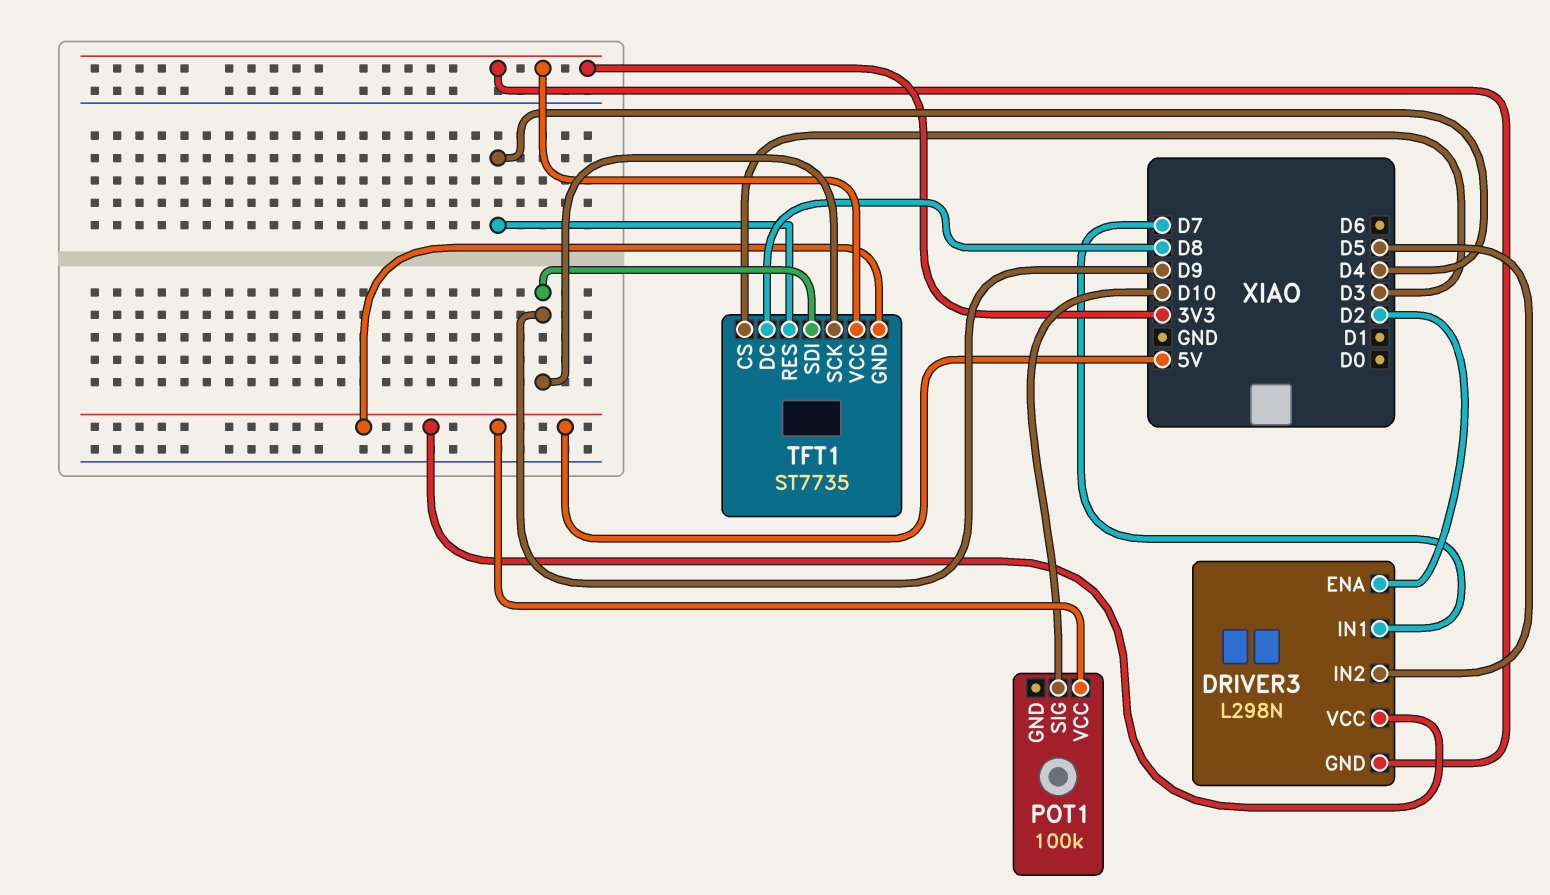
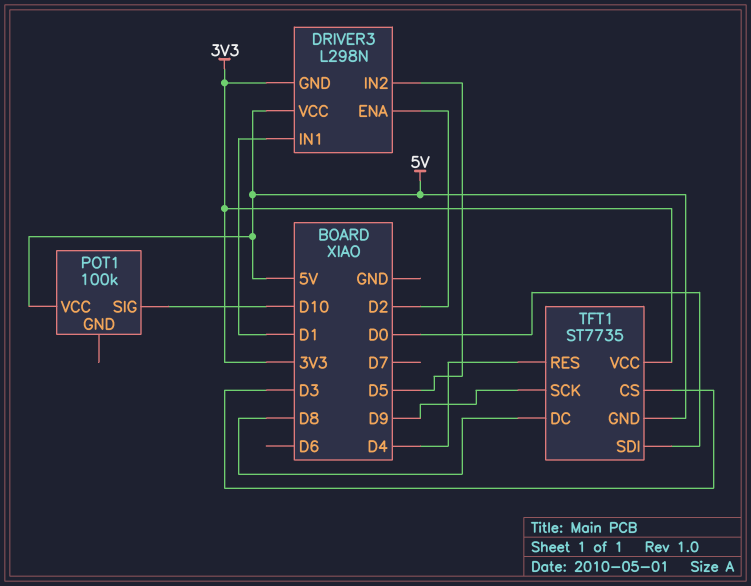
DRIVER3 pin IN1: D7 -> D1
TFT1 pin SDI: D9 -> D0

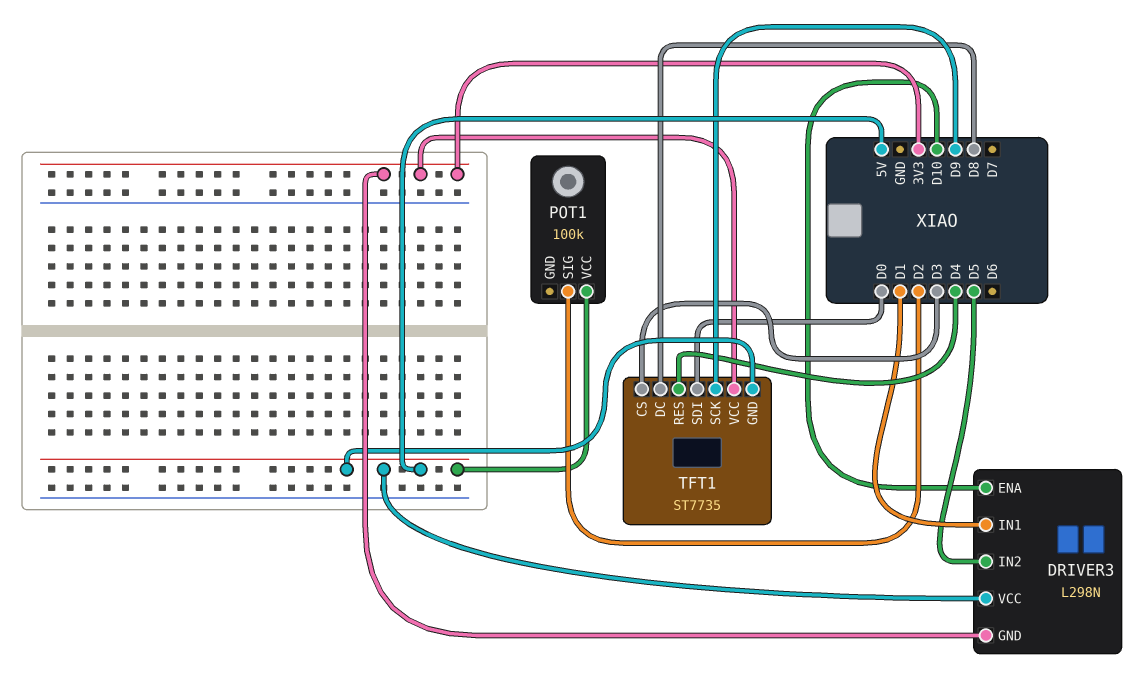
DRIVER3 pin ENA: D2 -> D10
POT1 pin SIG: D10 -> D2

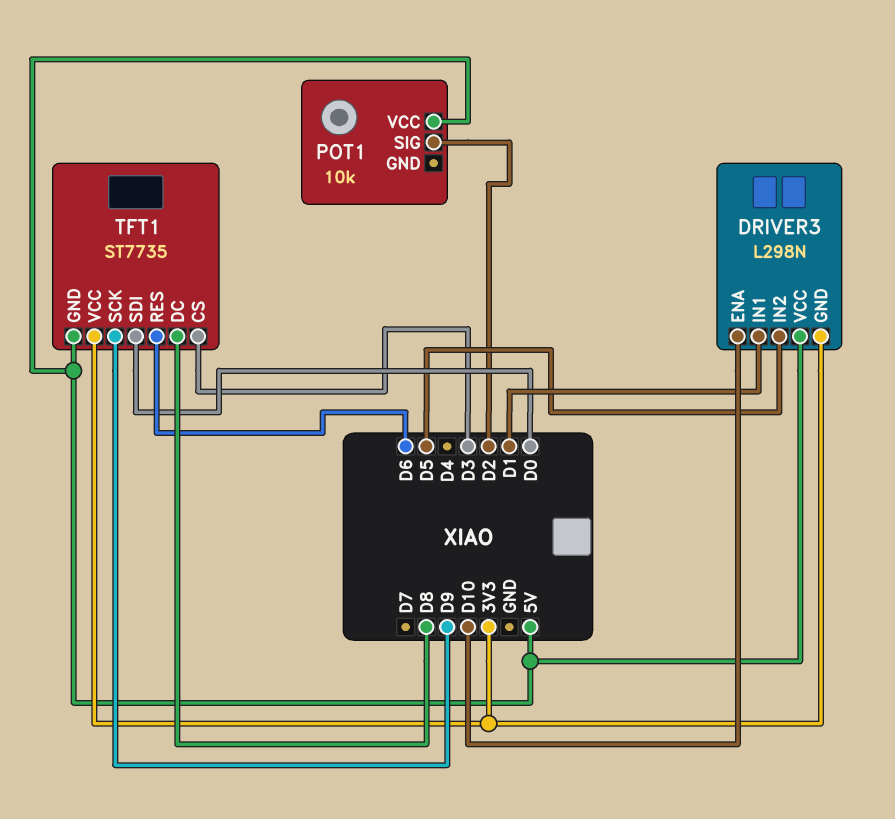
POT1: 100k -> 10k
TFT1 pin RES: D4 -> D6

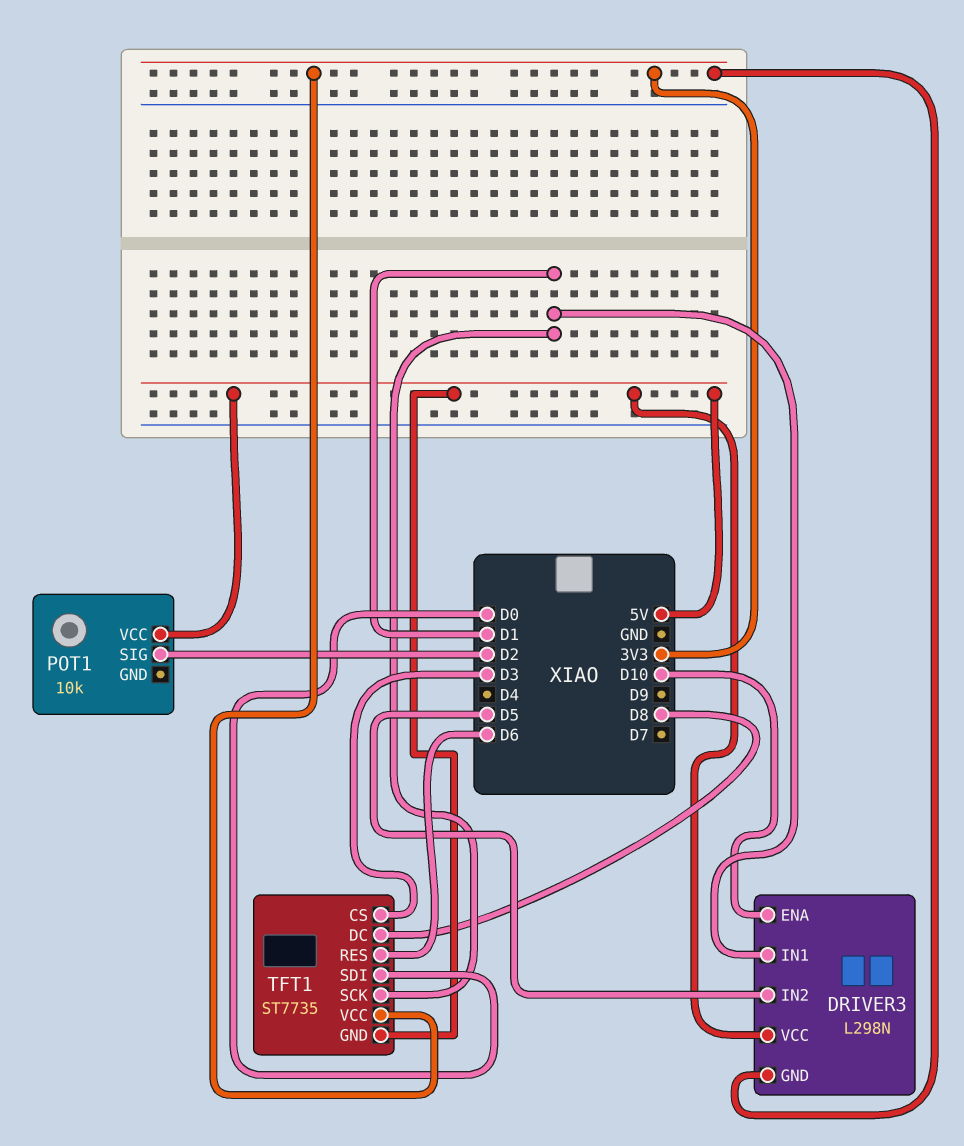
TFT1 pin SCK: D9 -> D1

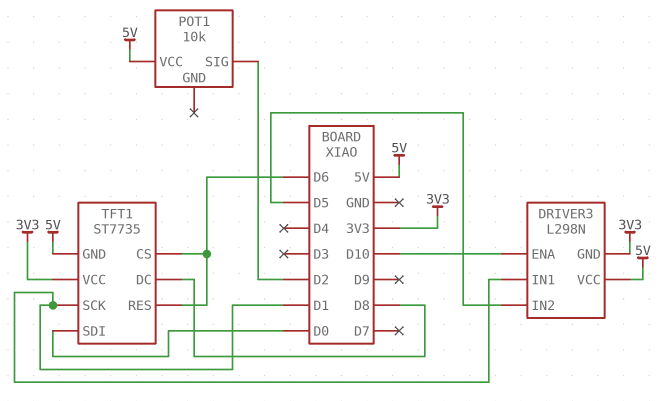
TFT1 pin CS: D3 -> D6

